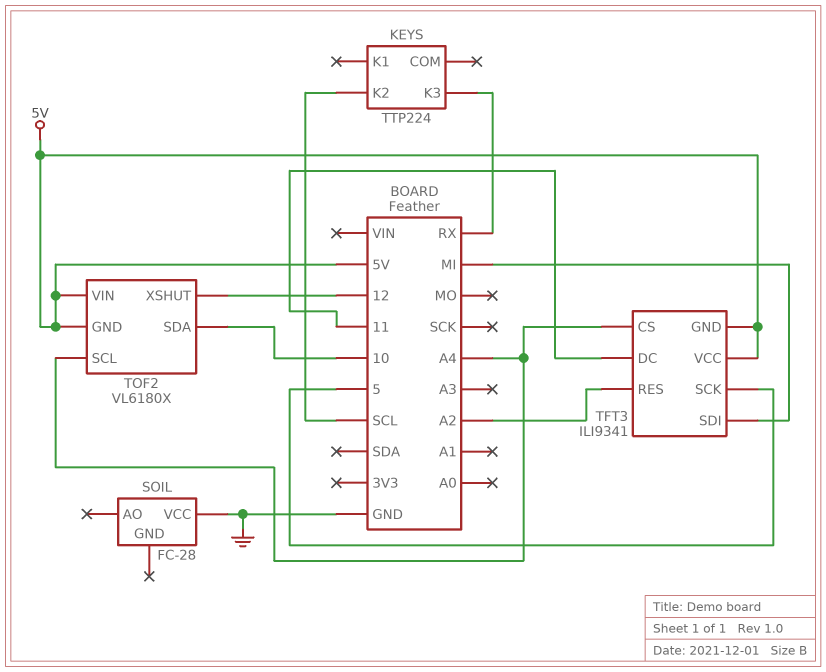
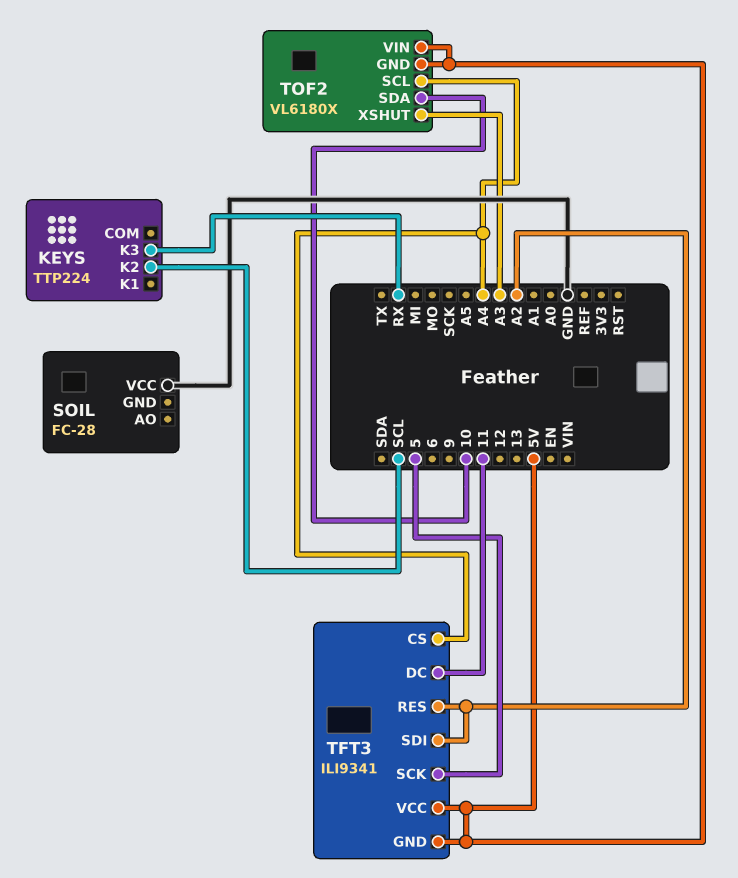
TFT3 pin SDI: MI -> A2
TOF2 pin XSHUT: 12 -> A3

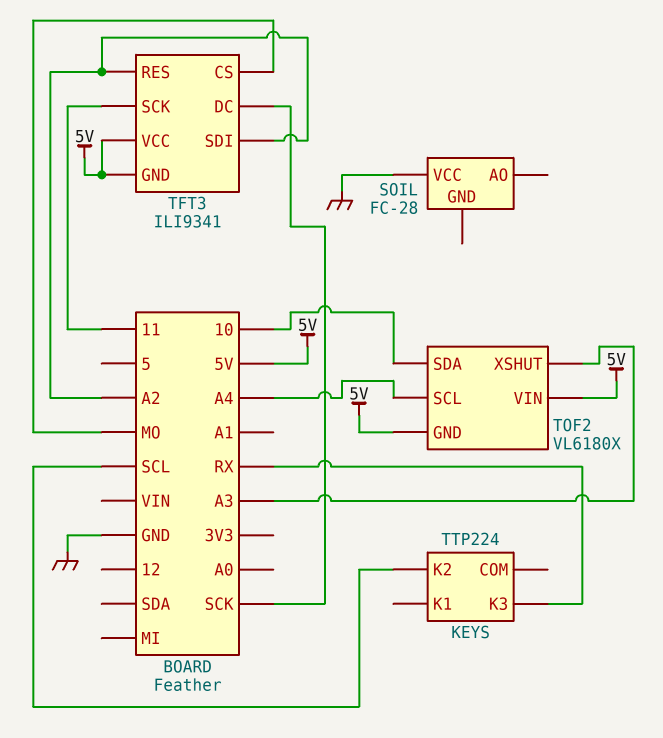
TFT3 pin CS: A4 -> MO
TFT3 pin DC: 11 -> SCK
TFT3 pin SCK: 5 -> 11

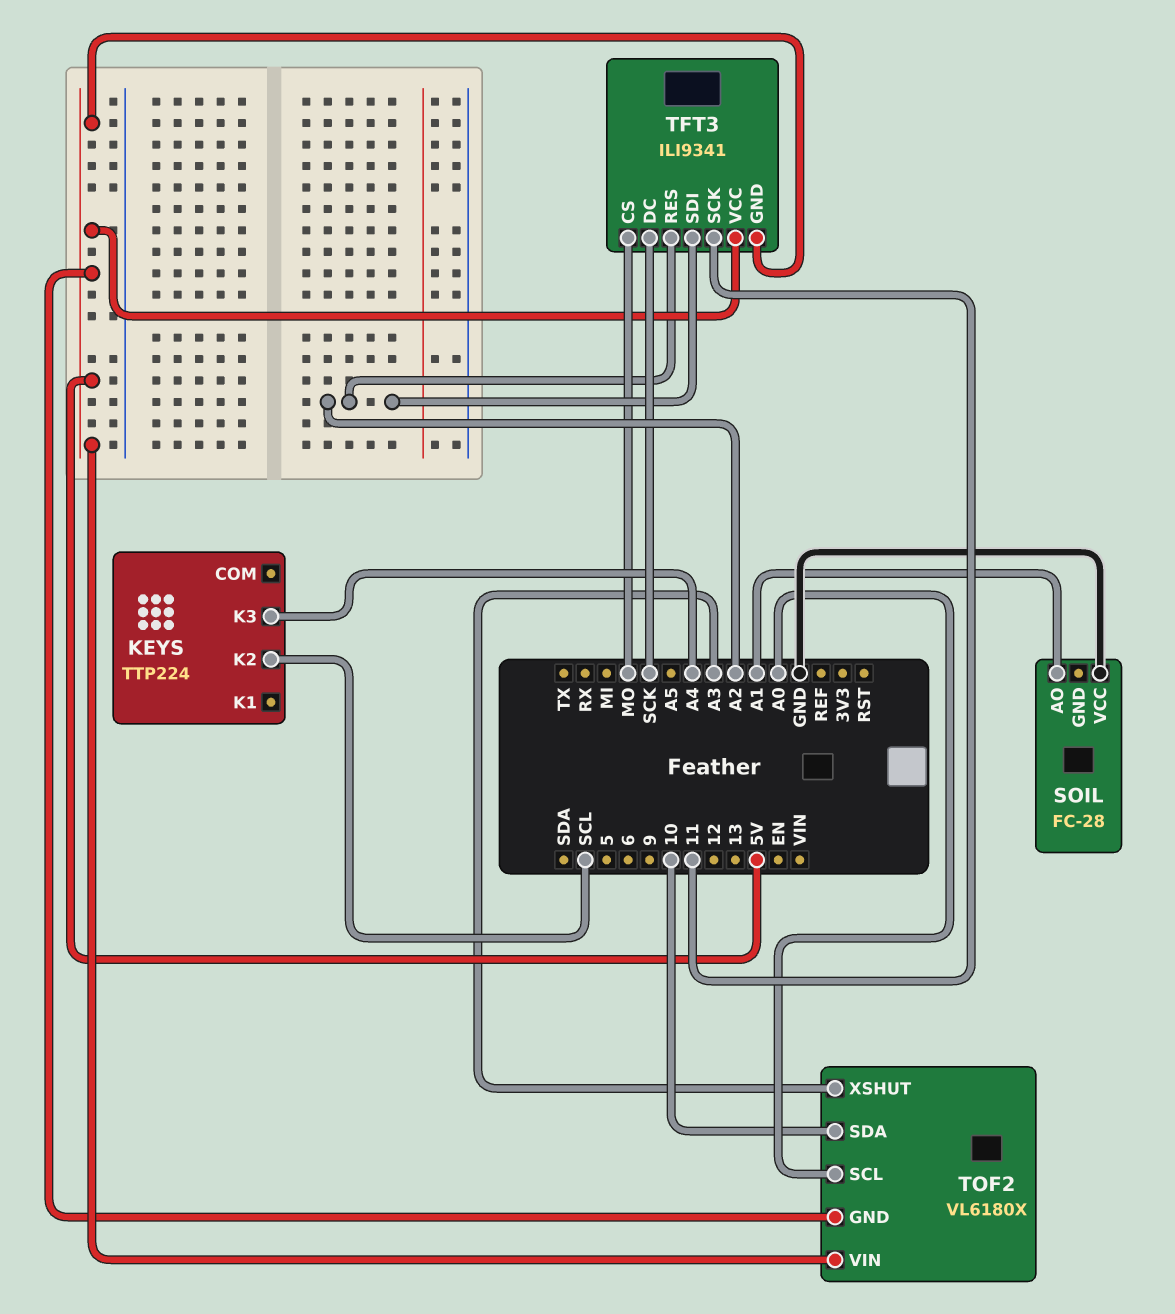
KEYS pin K3: RX -> A4
SOIL pin AO: none -> A1
TOF2 pin SCL: A4 -> A0

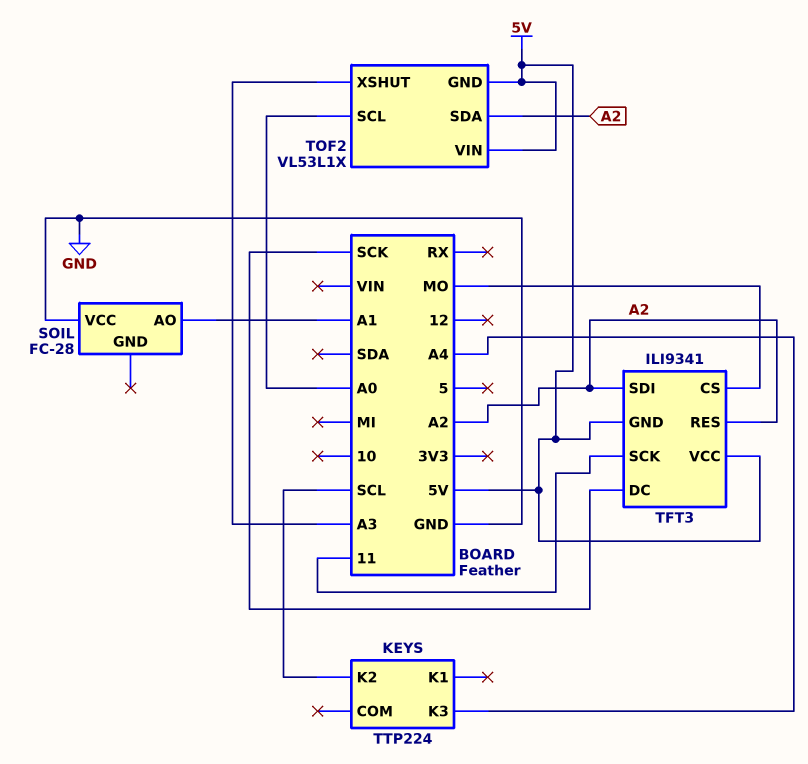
TOF2: VL6180X -> VL53L1X
TOF2 pin SDA: 10 -> A2

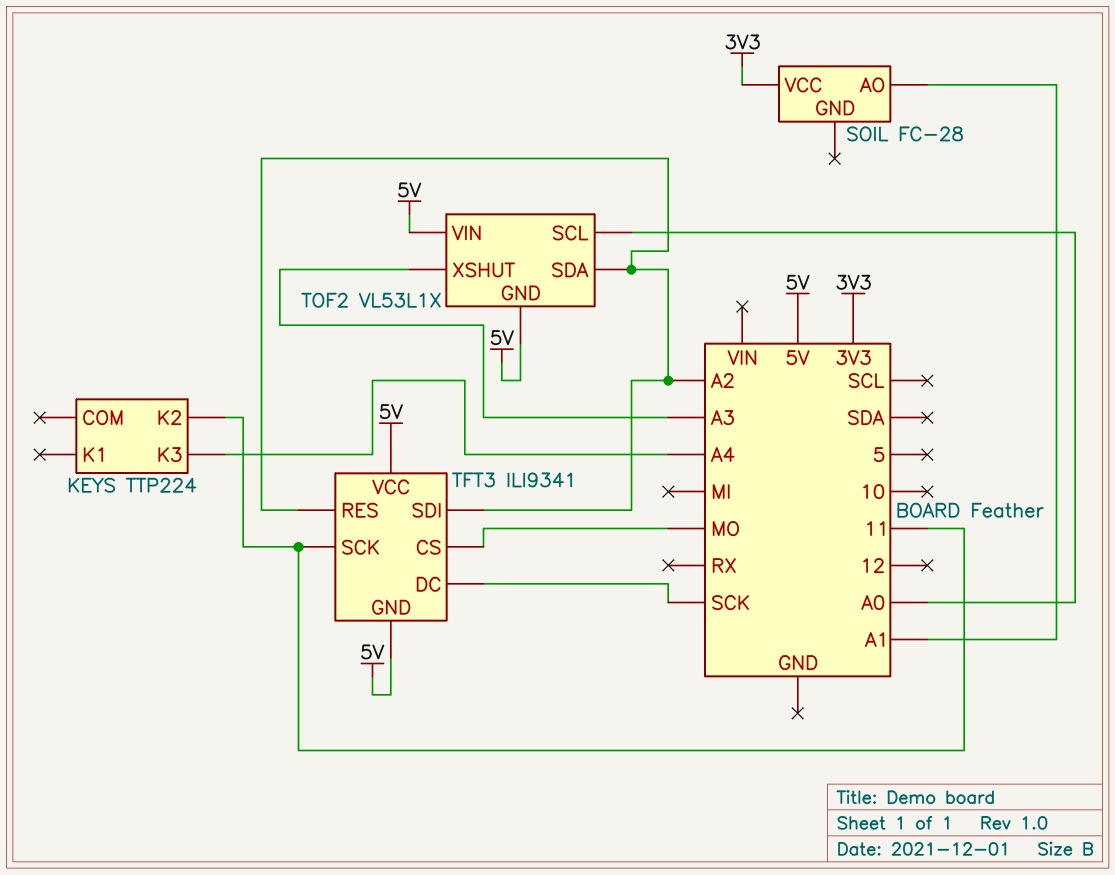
KEYS pin K2: SCL -> 11
SOIL pin VCC: GND -> 3V3

